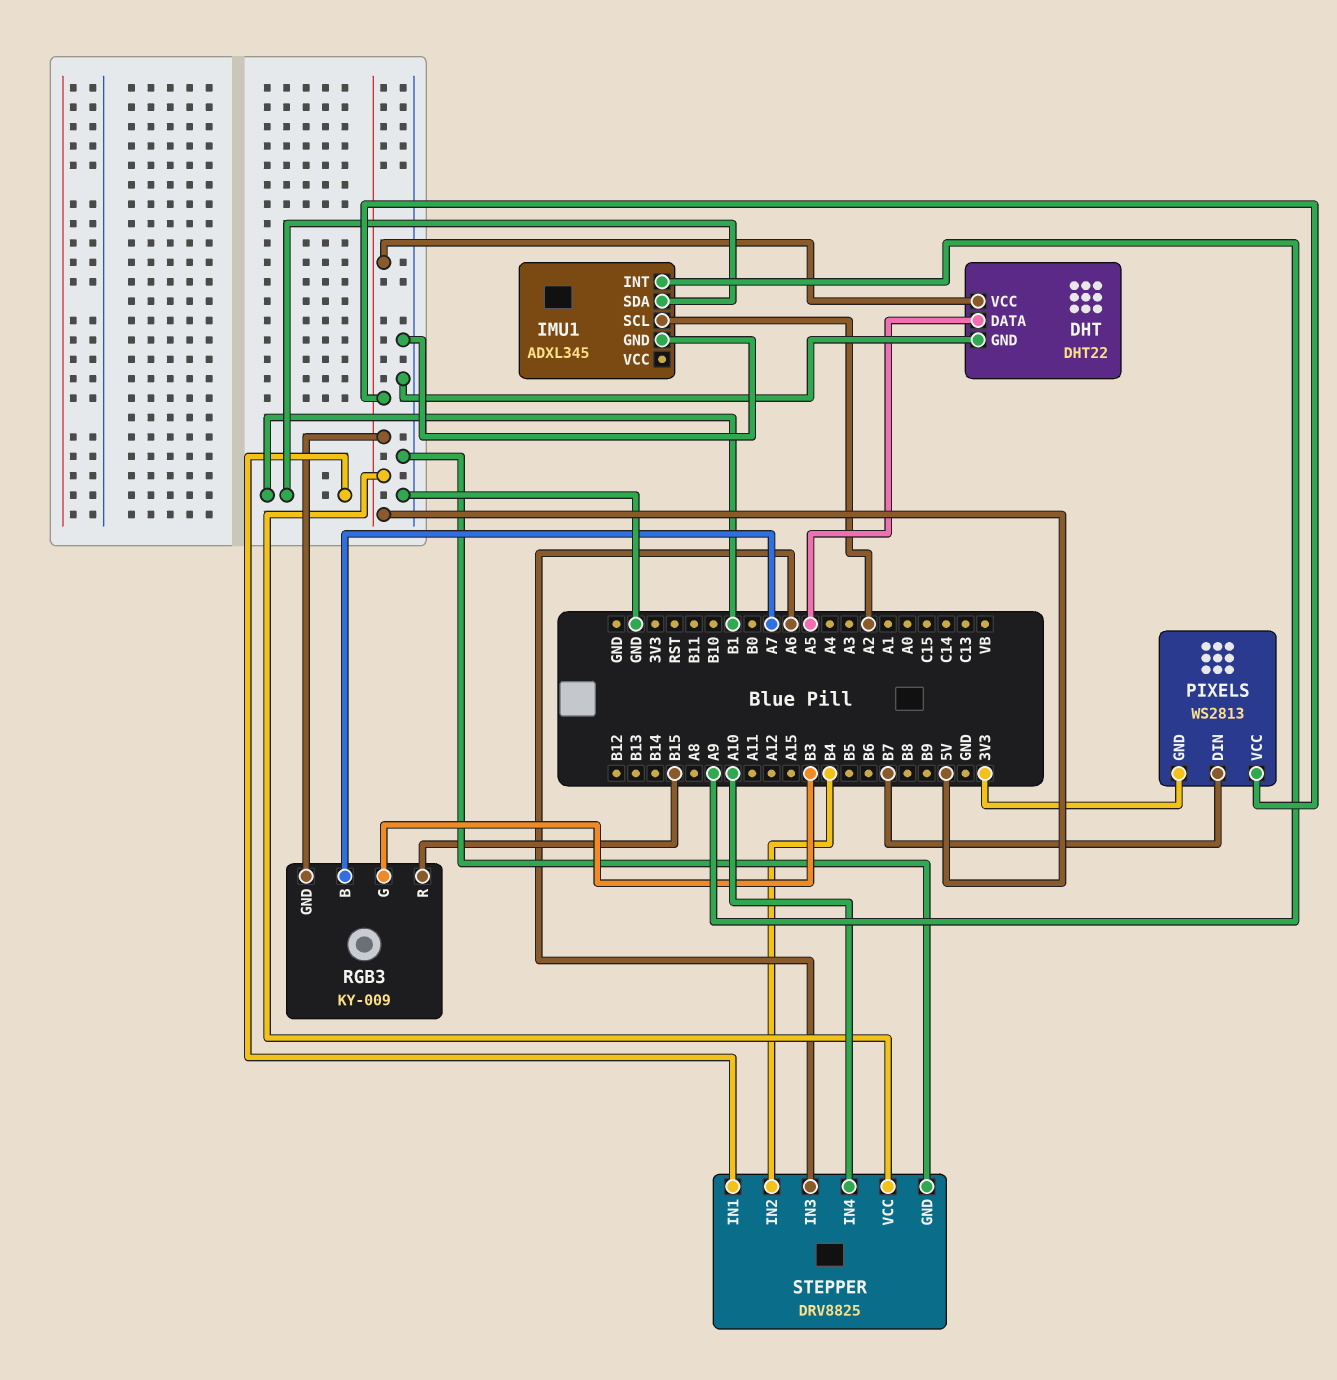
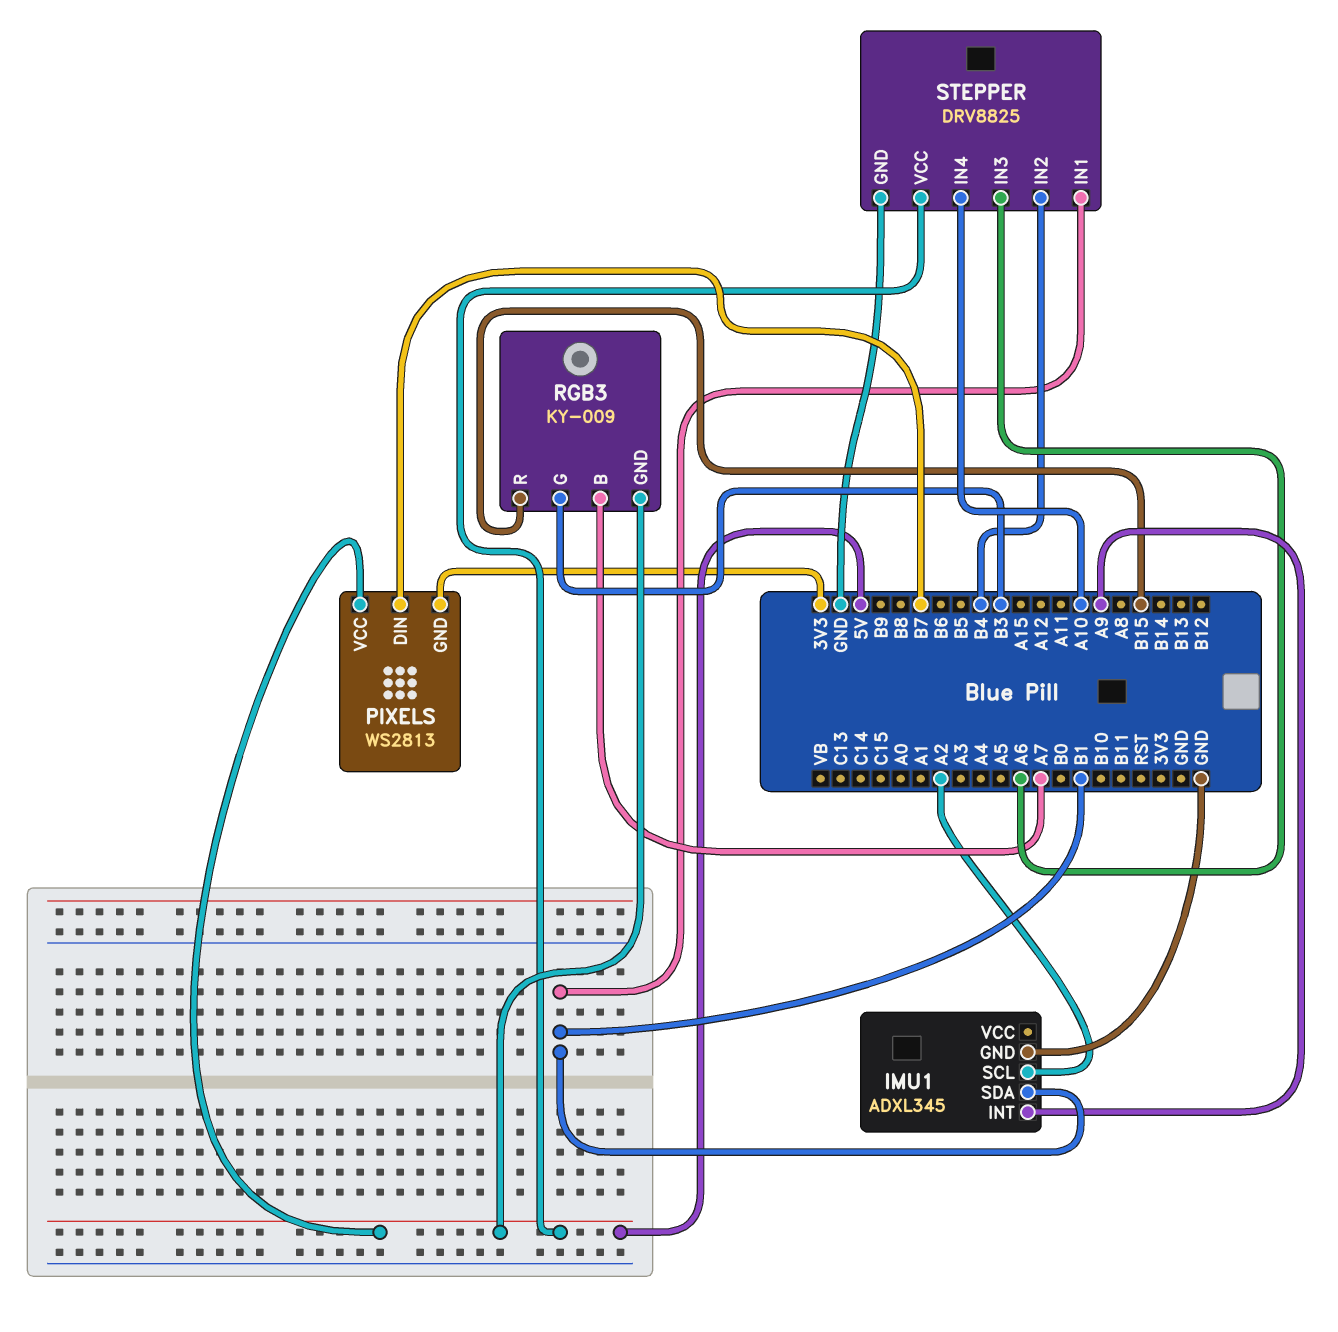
DHT: DHT22 -> none
DHT pin DATA: A5 -> none
DHT pin GND: GND -> none
DHT pin VCC: 5V -> none

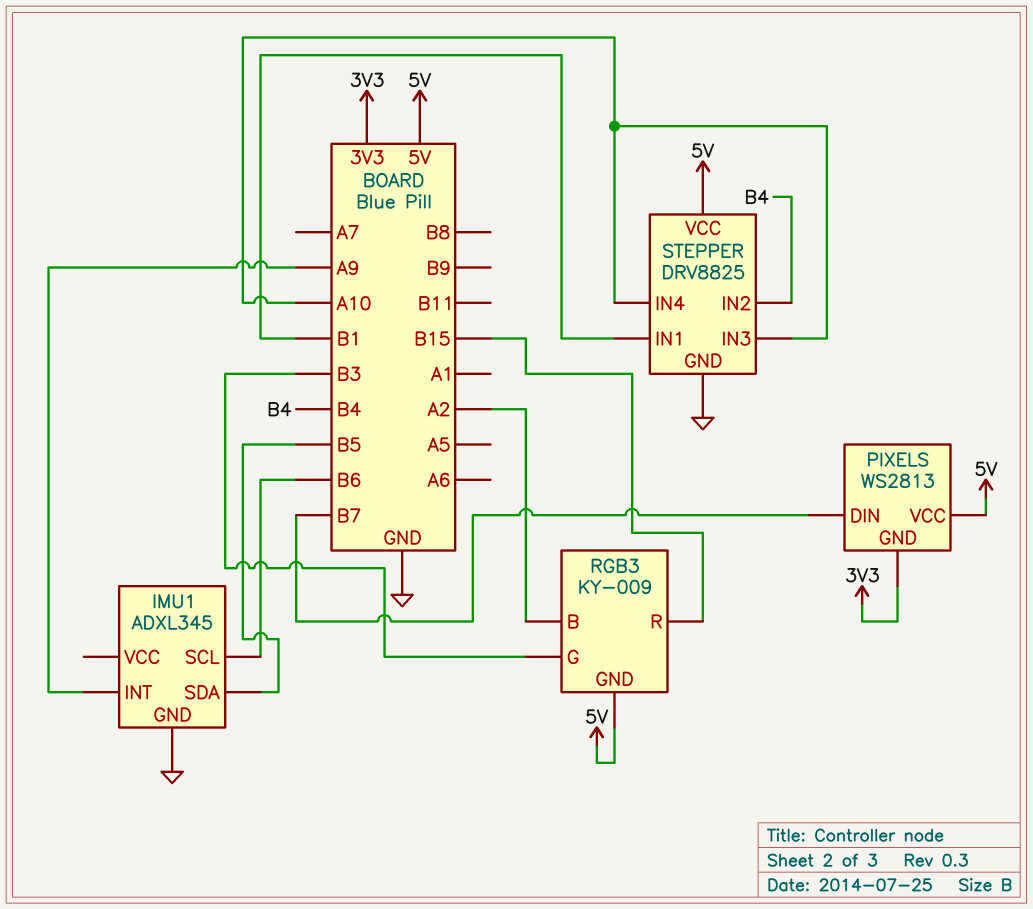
IMU1 pin SCL: A2 -> B6
IMU1 pin SDA: B1 -> B5
RGB3 pin B: A7 -> A2
STEPPER pin IN3: A6 -> A10

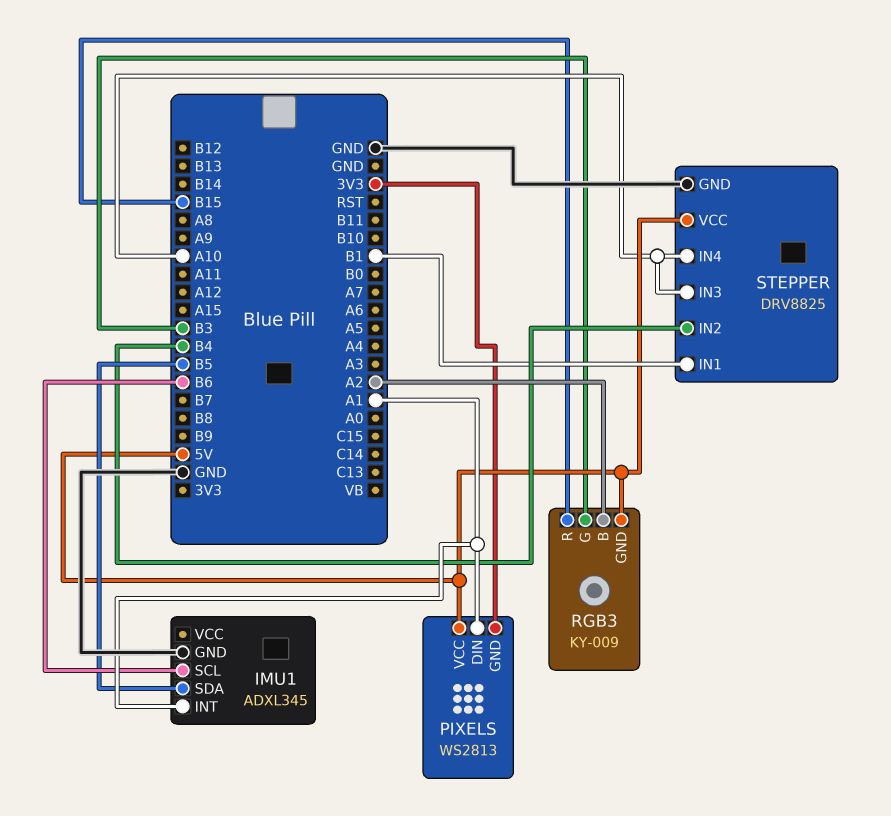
IMU1 pin INT: A9 -> A1
PIXELS pin DIN: B7 -> A1

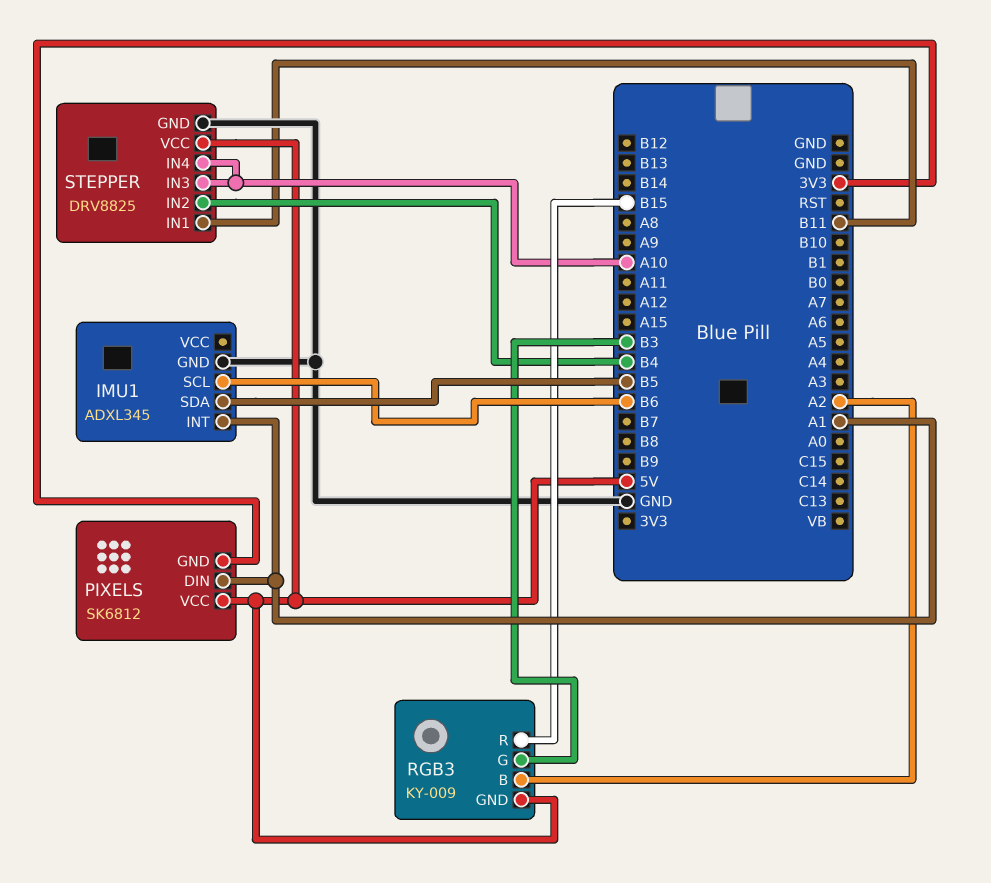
PIXELS: WS2813 -> SK6812
STEPPER pin IN1: B1 -> B11

